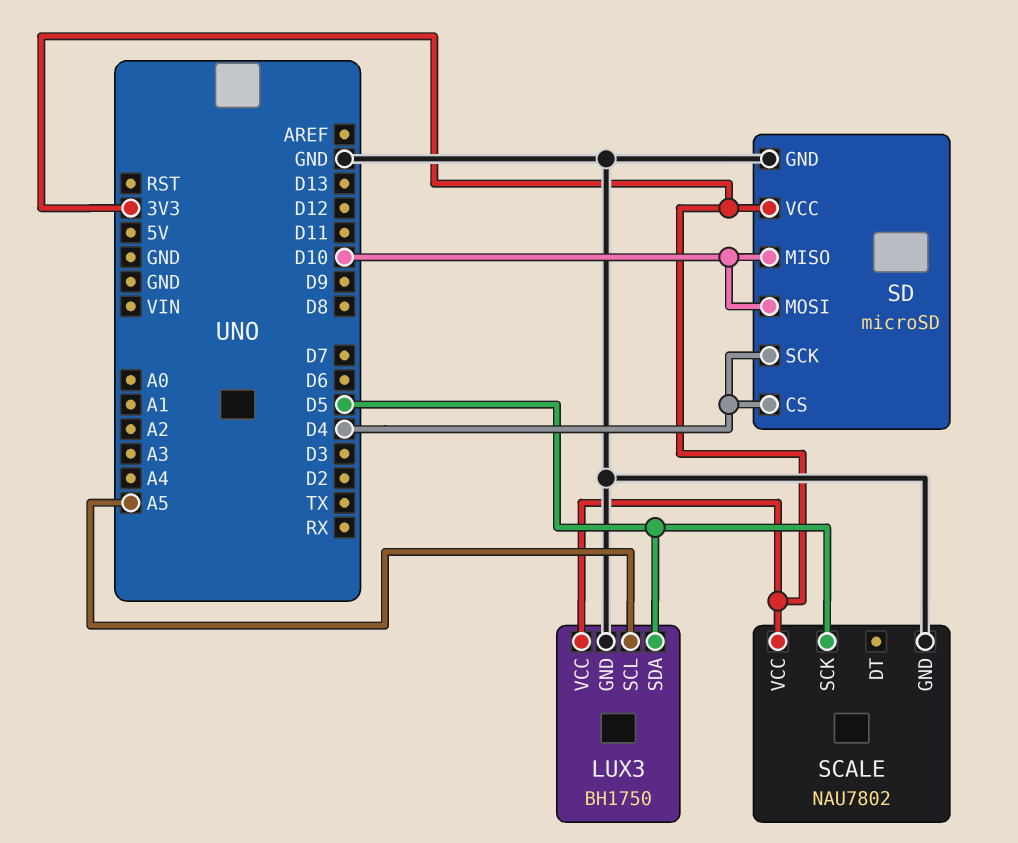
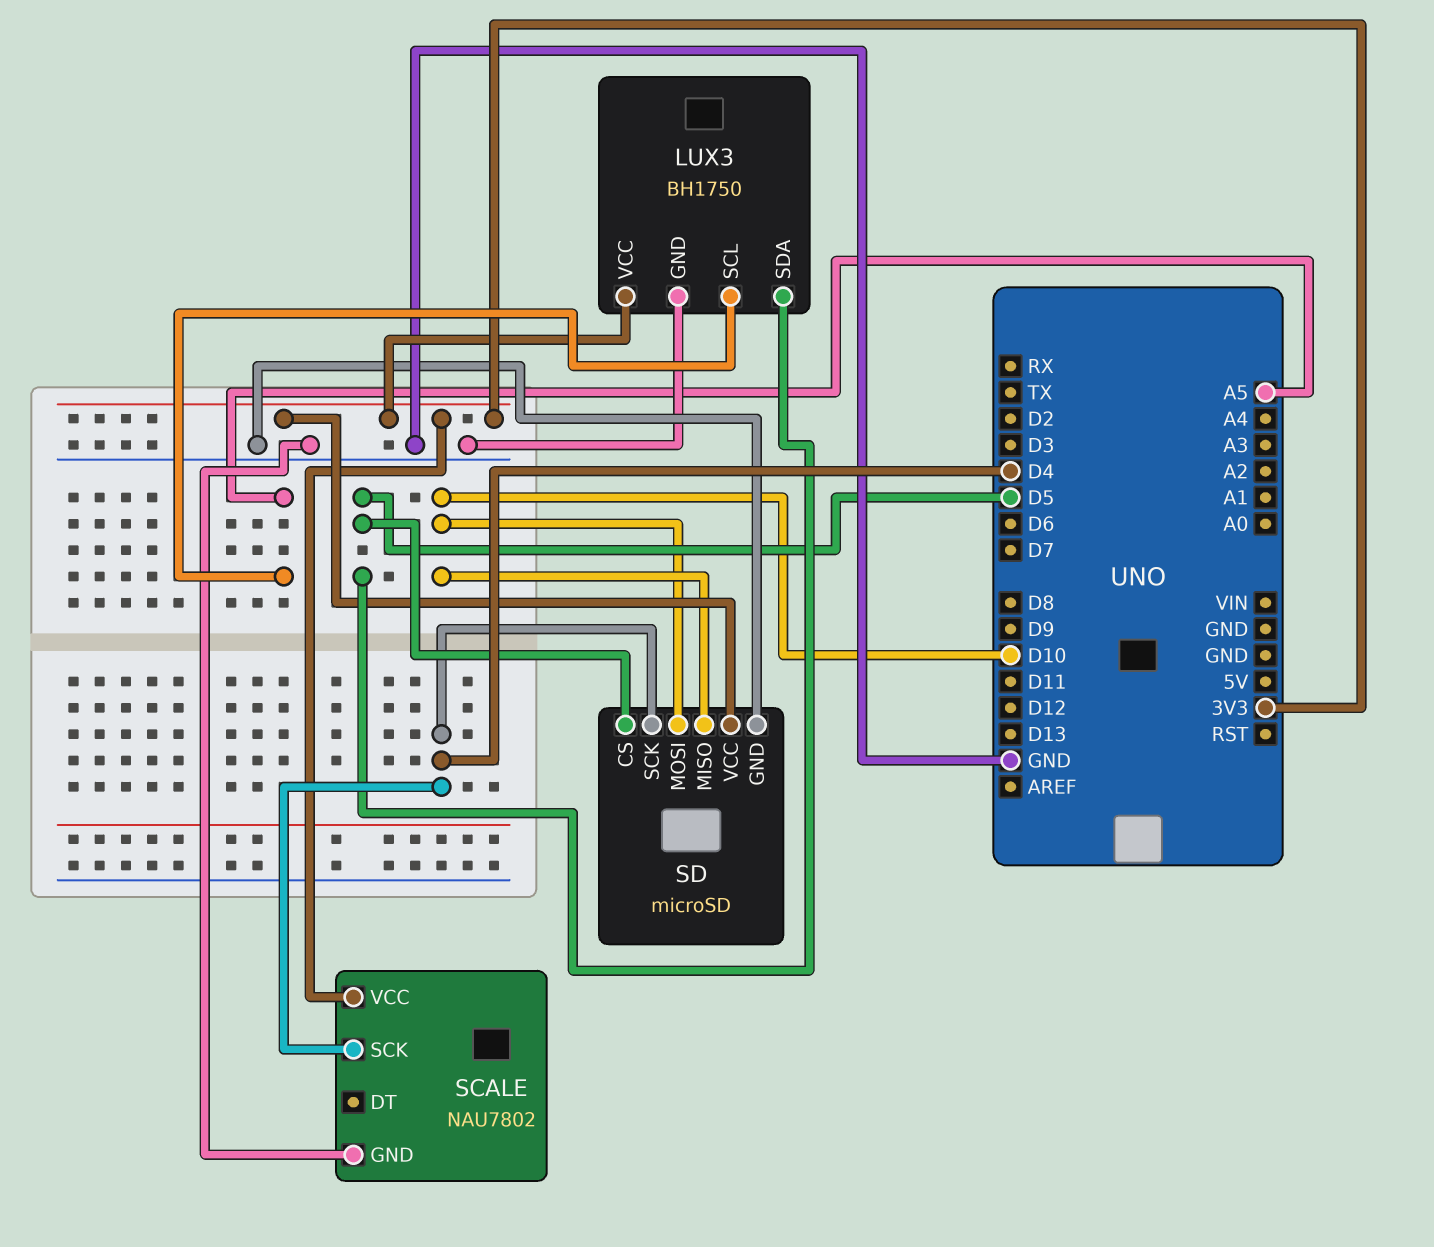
SCALE pin SCK: D5 -> D4
SD pin CS: D4 -> D5

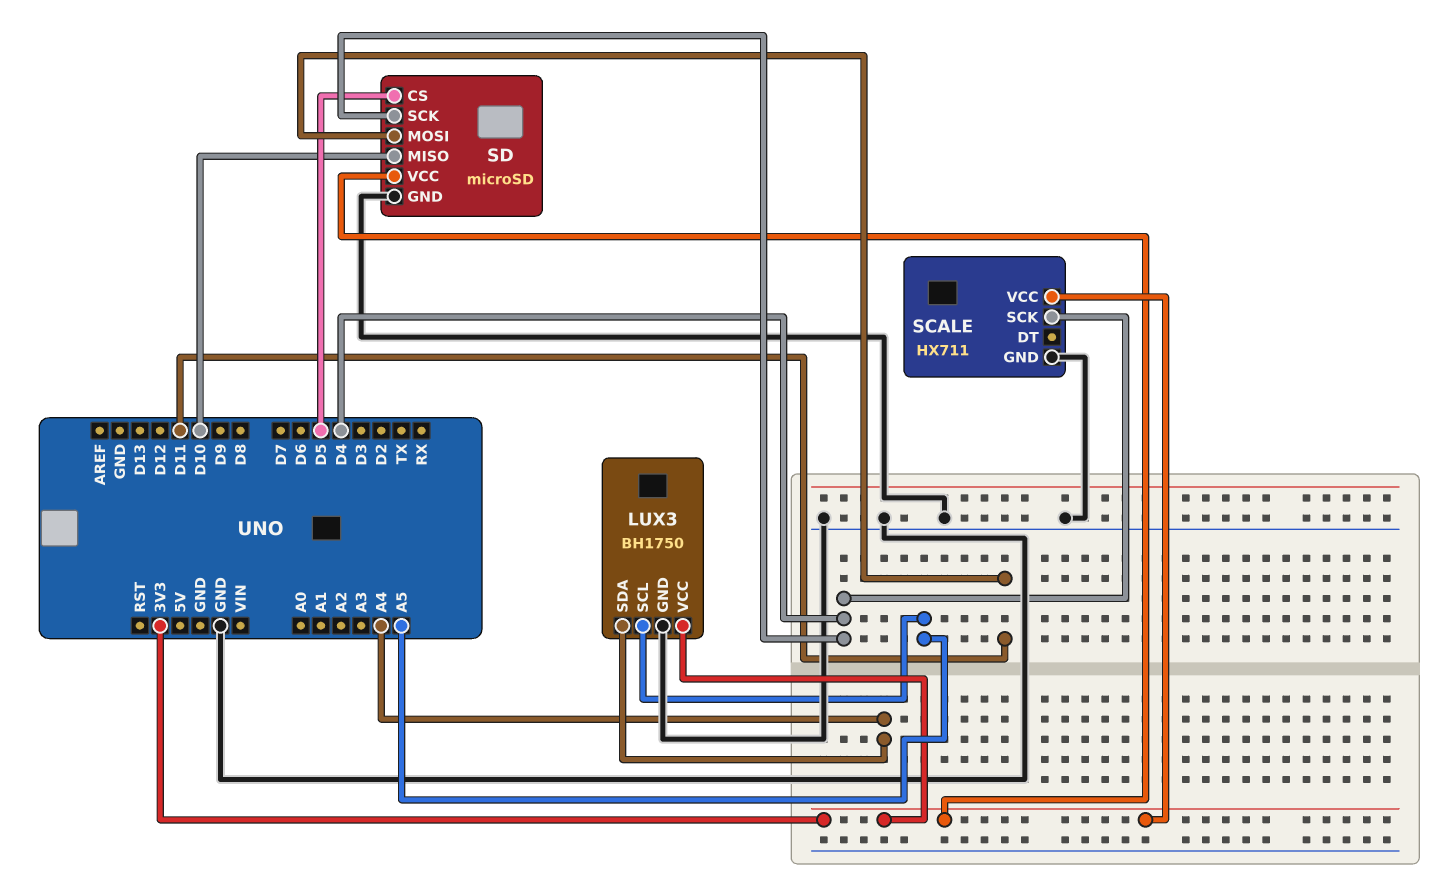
LUX3 pin SDA: D5 -> A4
SCALE: NAU7802 -> HX711
SD pin MOSI: D10 -> D11

